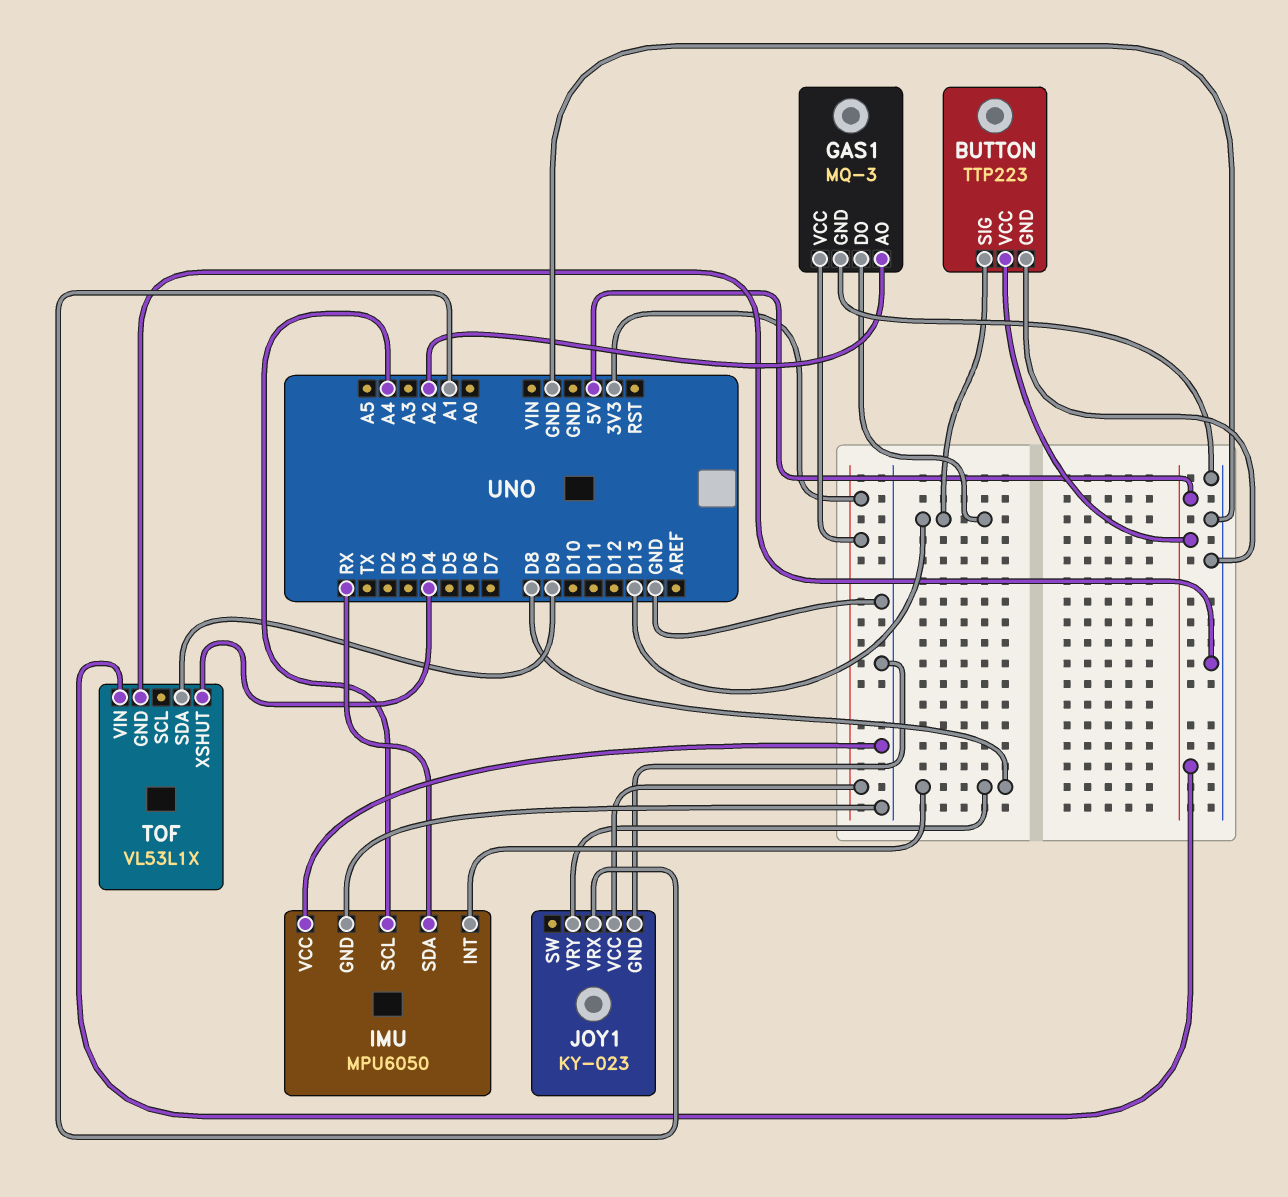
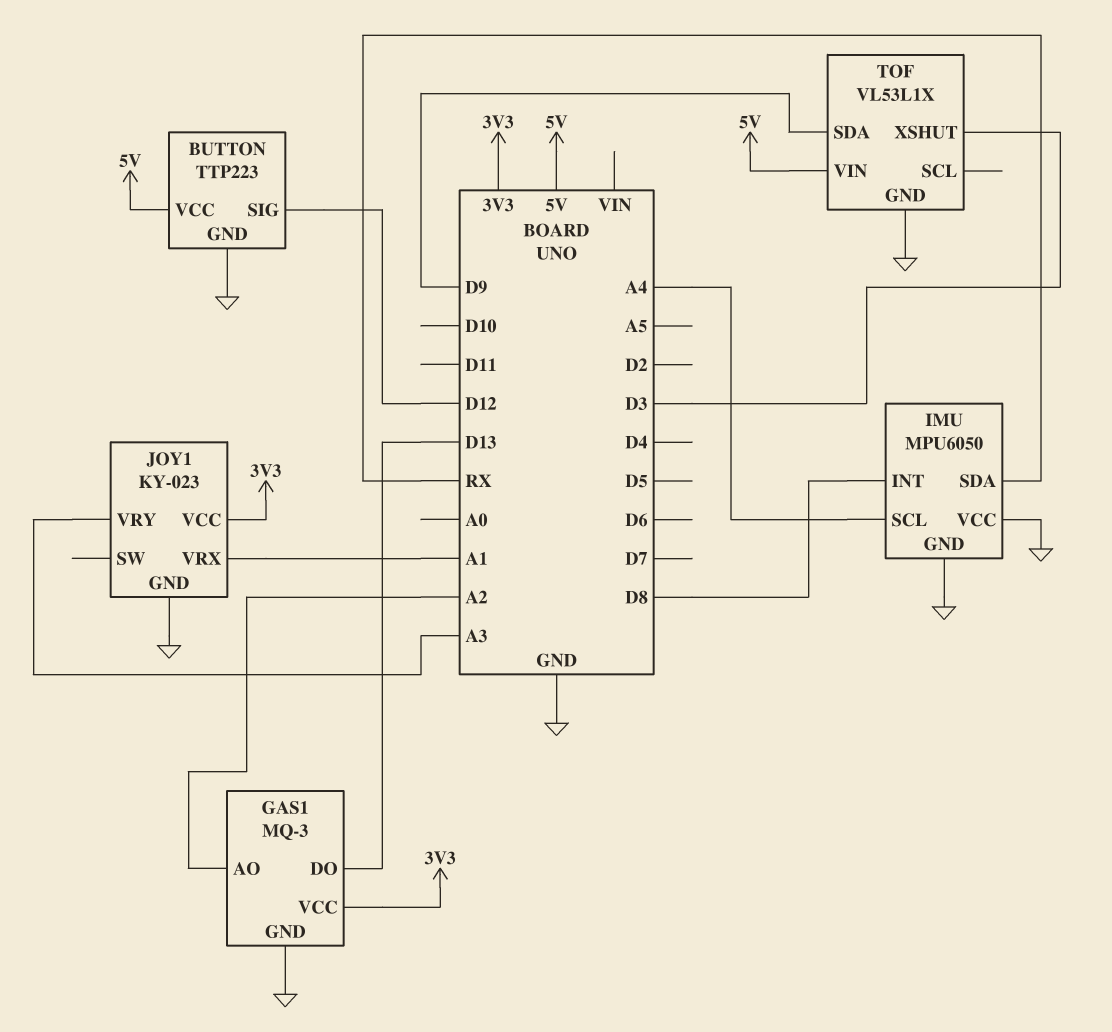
BUTTON pin SIG: D13 -> D12
JOY1 pin VRY: D8 -> A3
TOF pin XSHUT: D4 -> D3

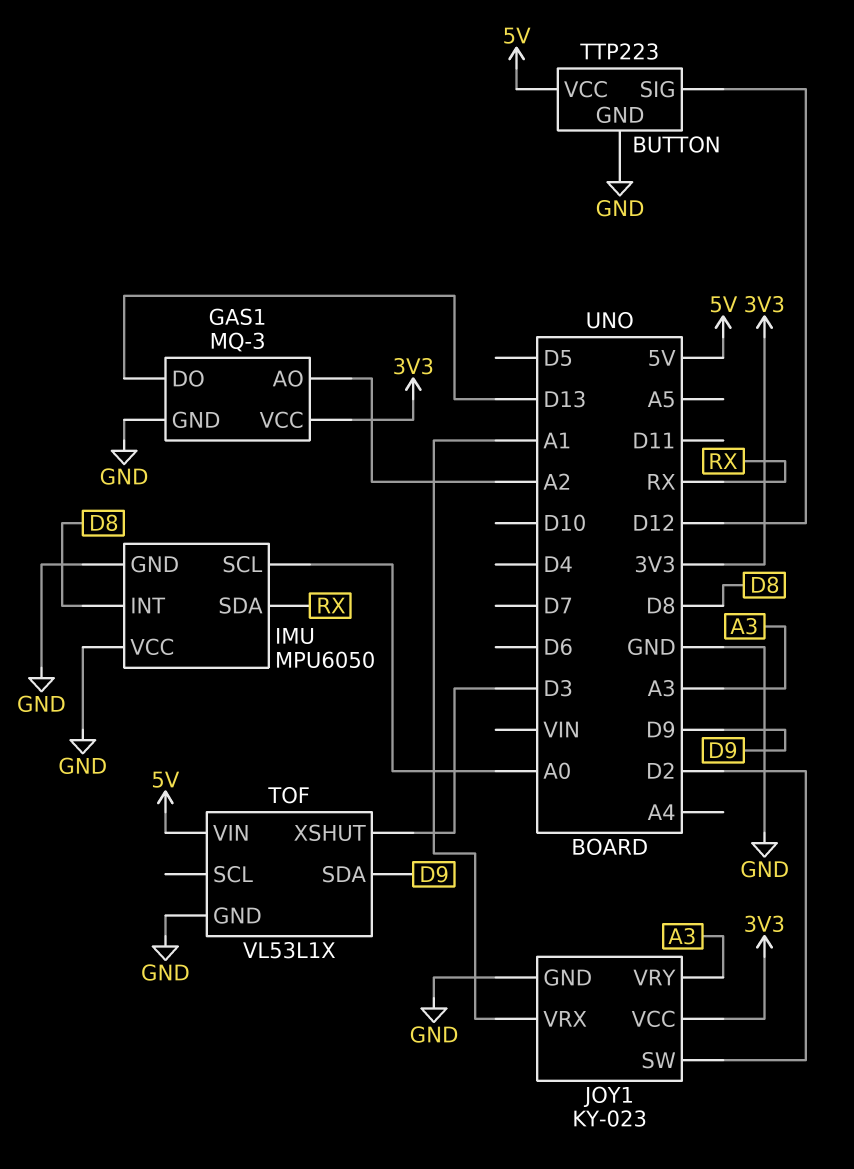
IMU pin SCL: A4 -> A0
JOY1 pin SW: none -> D2

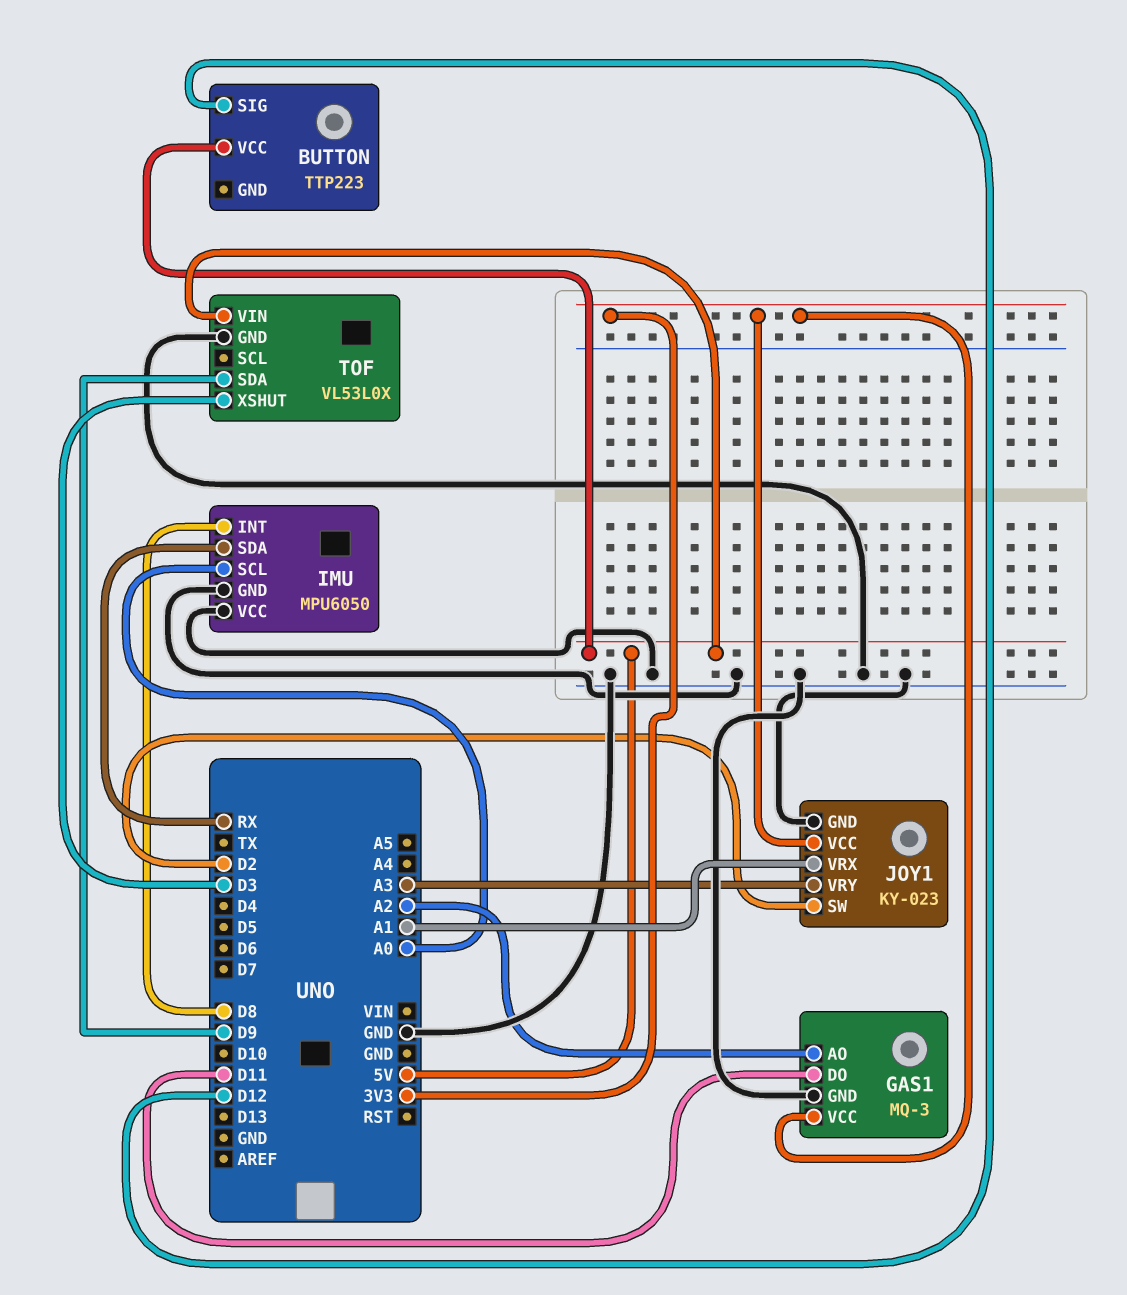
BUTTON pin GND: GND -> none
GAS1 pin DO: D13 -> D11
TOF: VL53L1X -> VL53L0X

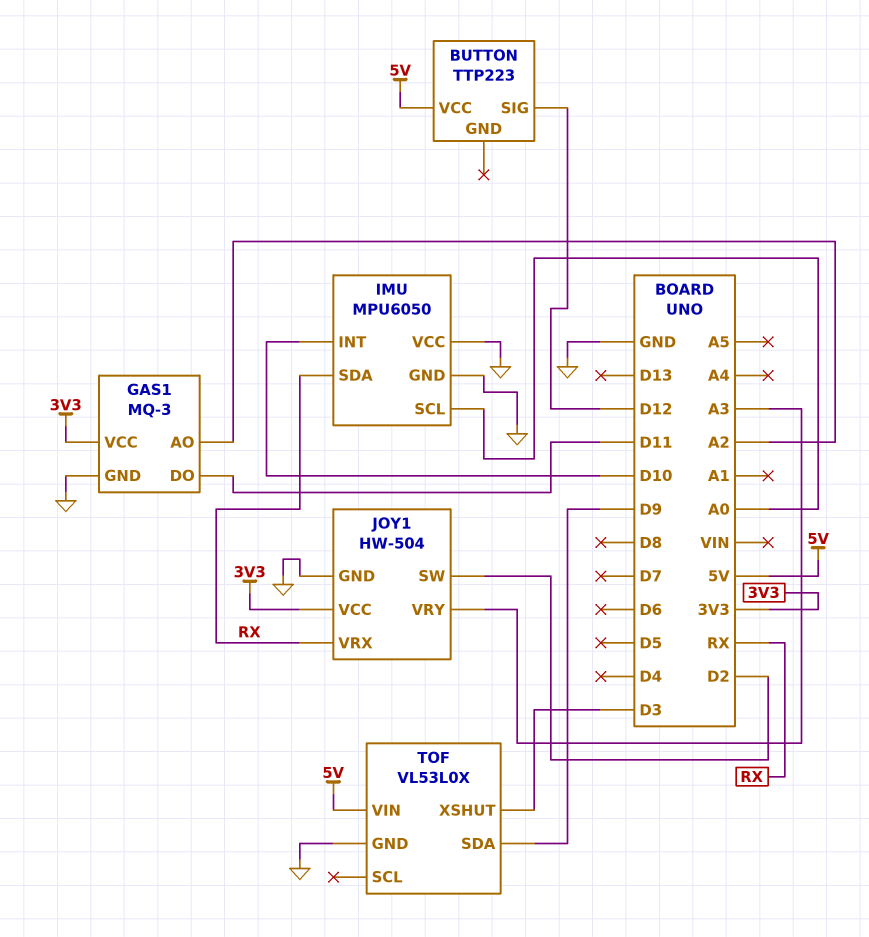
IMU pin INT: D8 -> D10
JOY1: KY-023 -> HW-504
JOY1 pin VRX: A1 -> RX

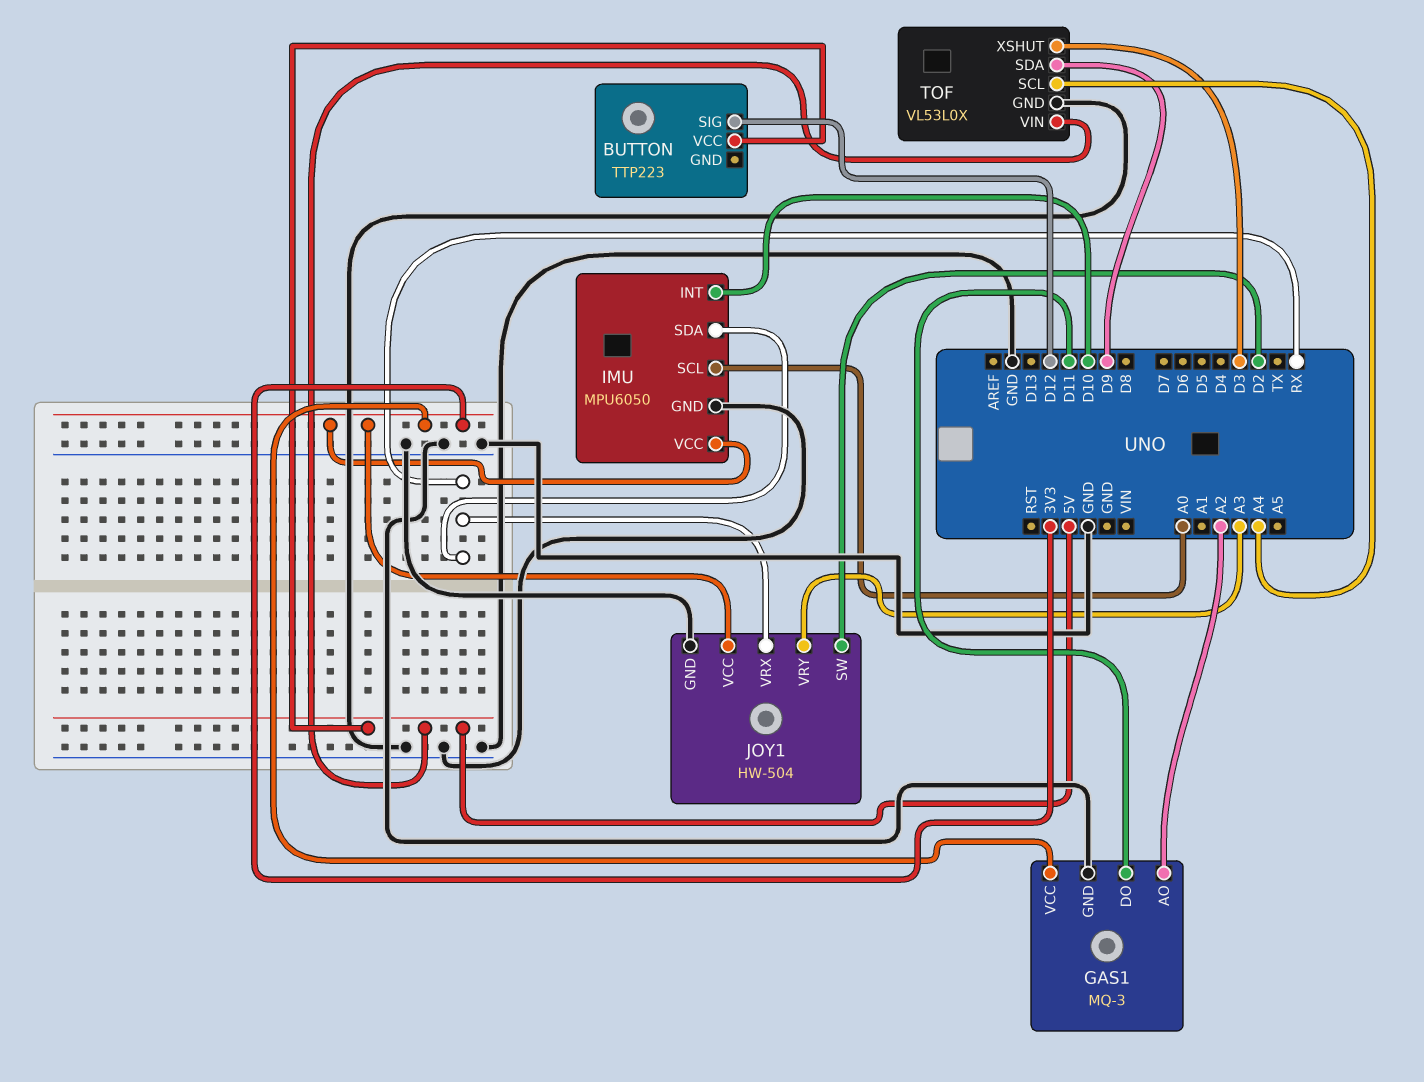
IMU pin VCC: GND -> 3V3
TOF pin SCL: none -> A4

